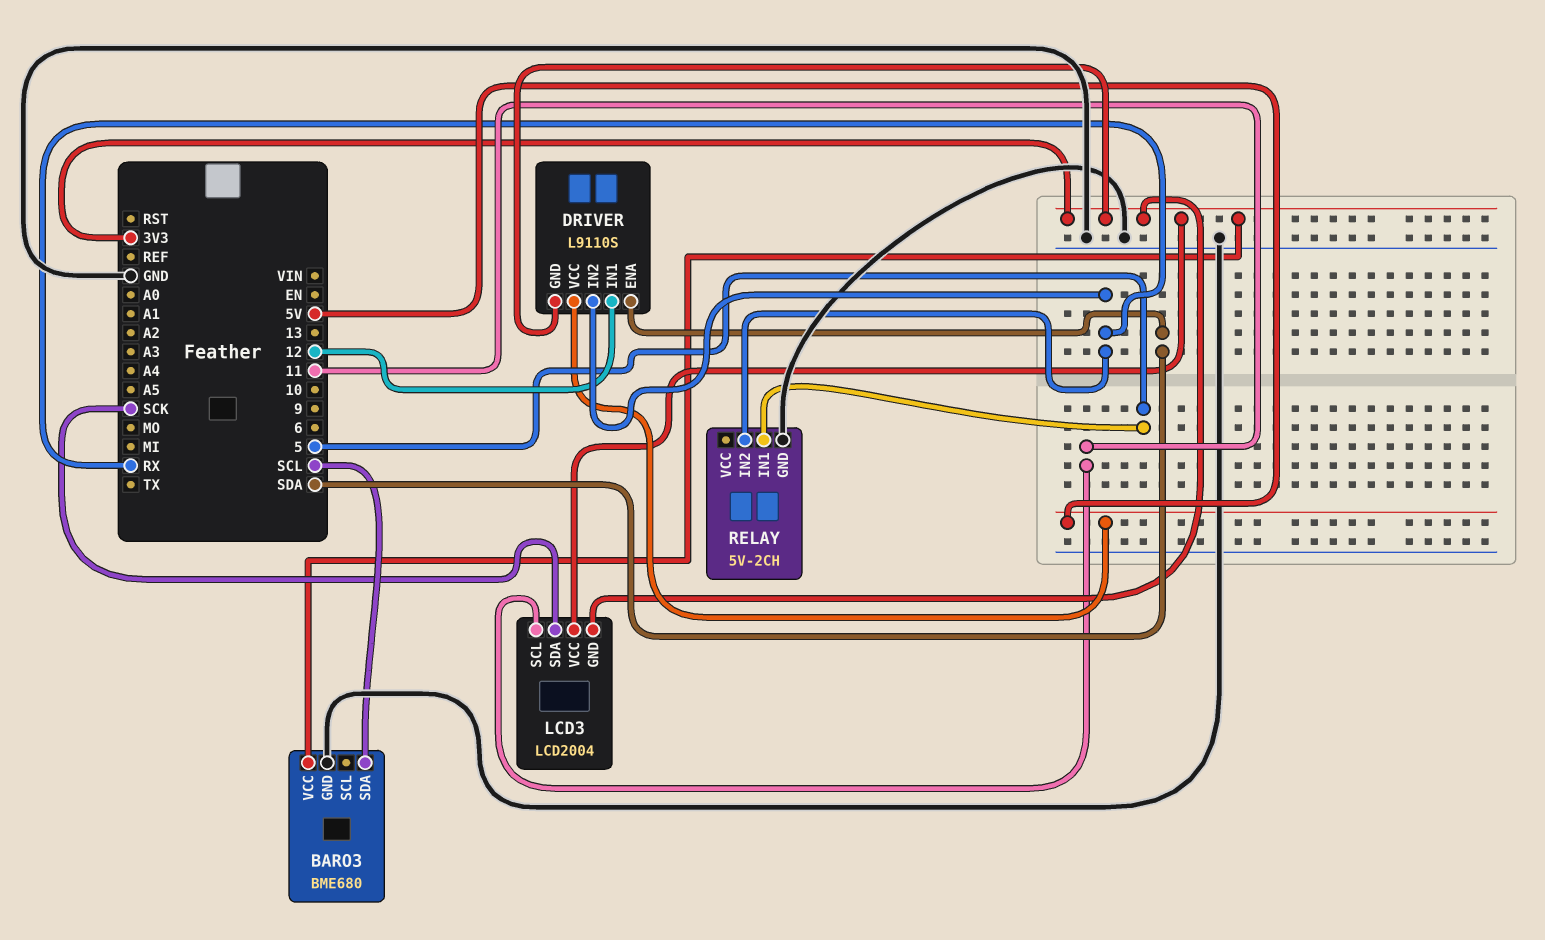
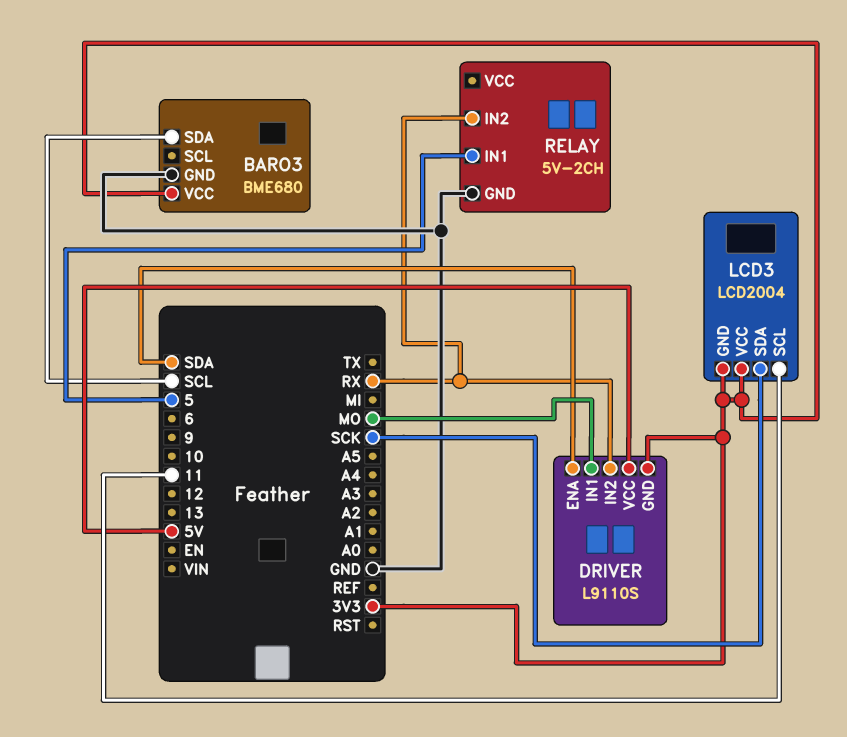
DRIVER pin IN1: 12 -> MO

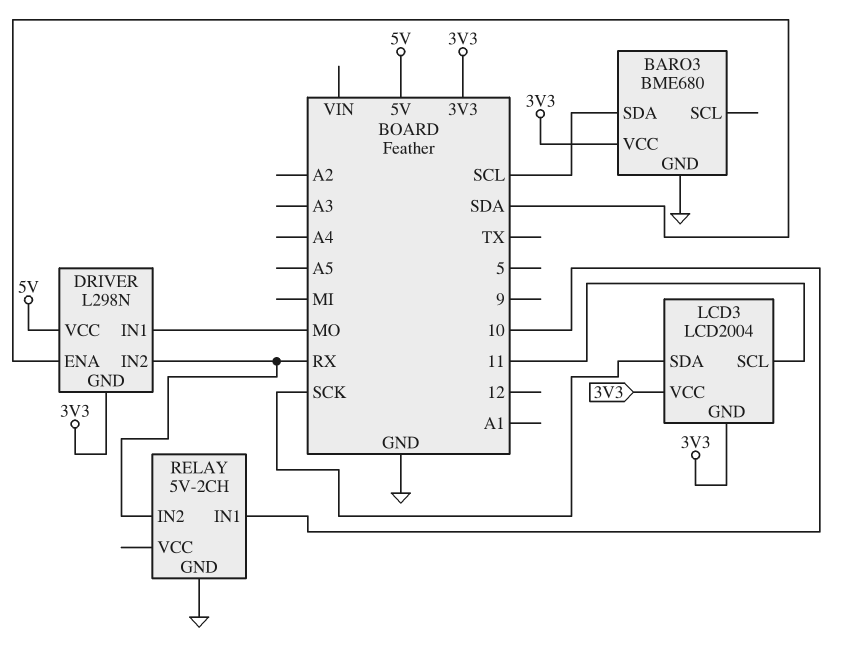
DRIVER: L9110S -> L298N
RELAY pin IN1: 5 -> 10

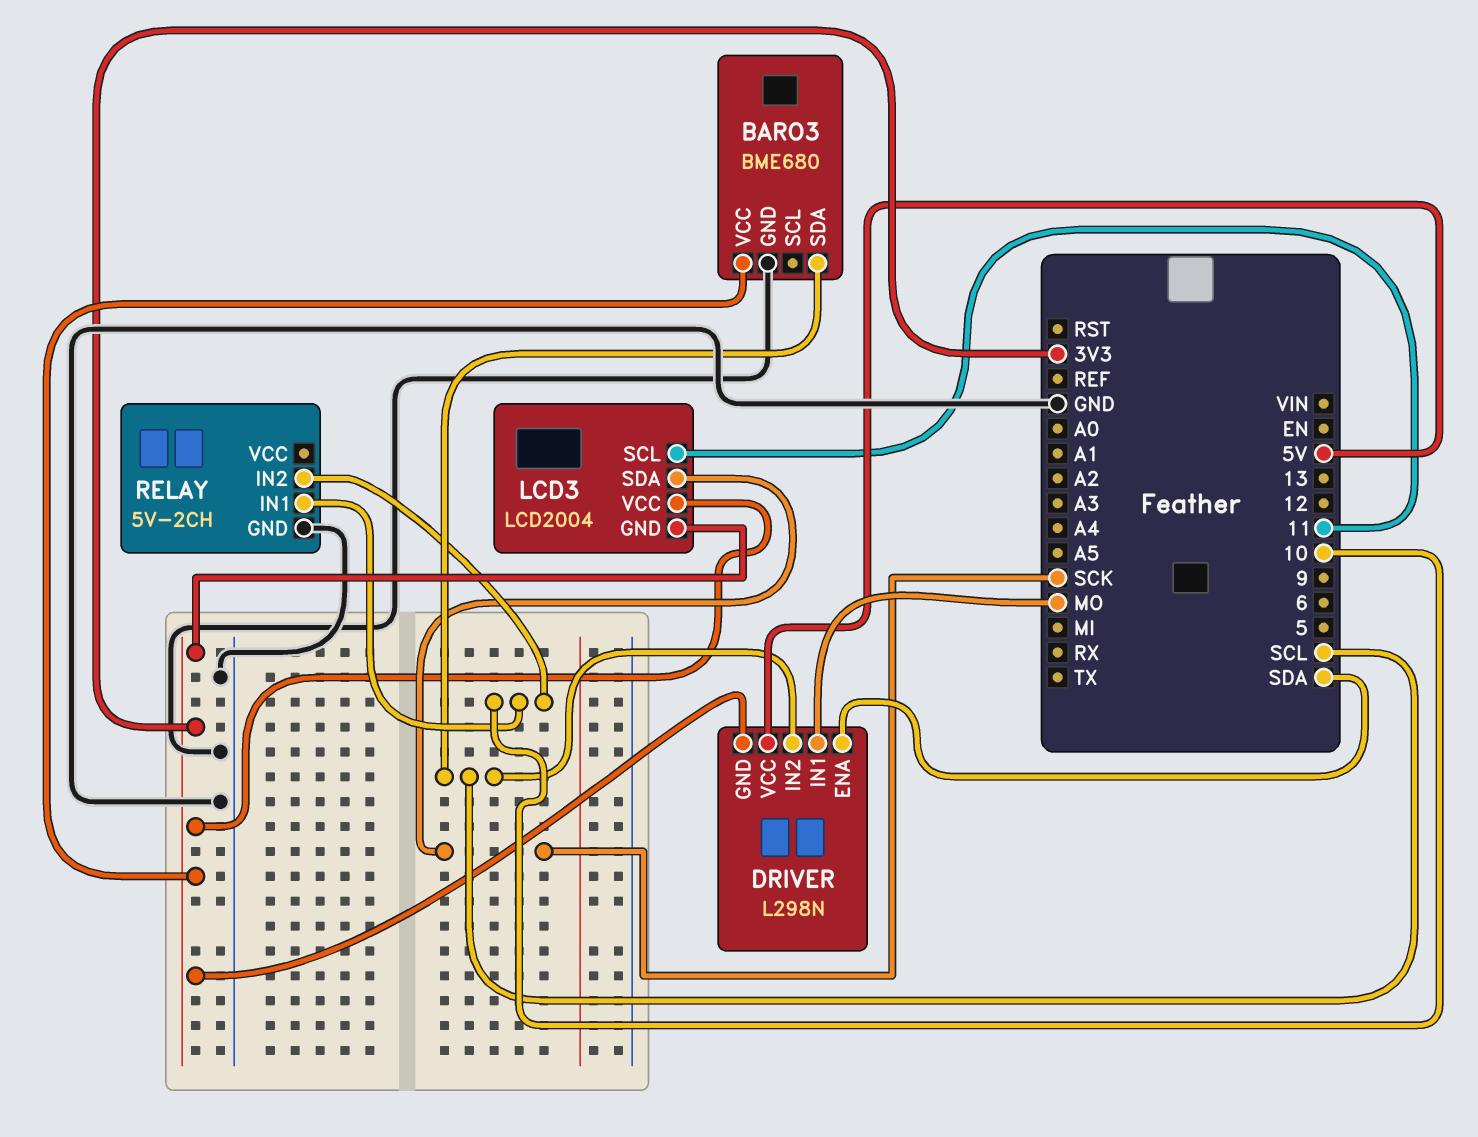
DRIVER pin IN2: RX -> SCL
RELAY pin IN2: RX -> 10

